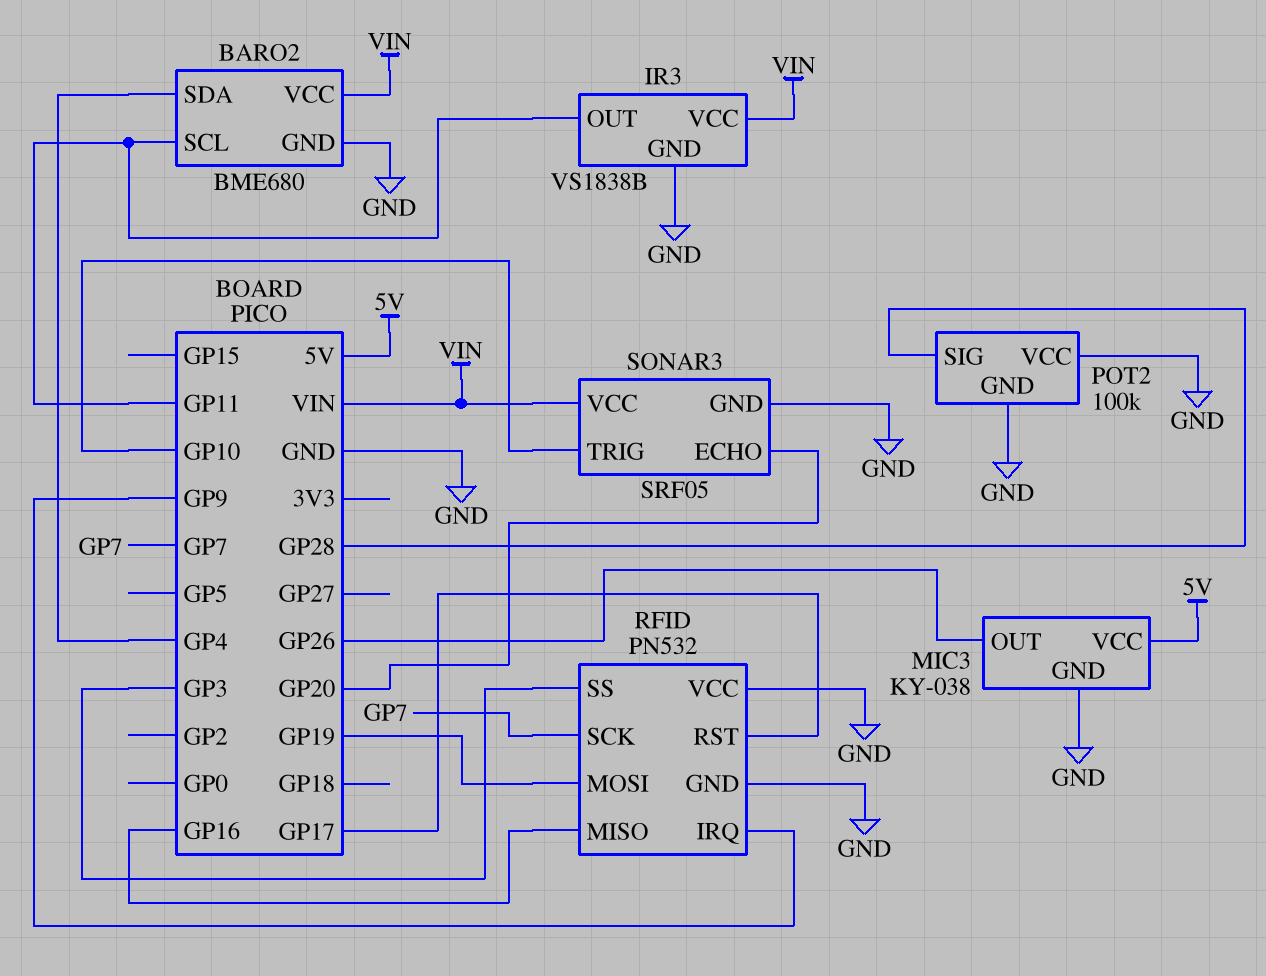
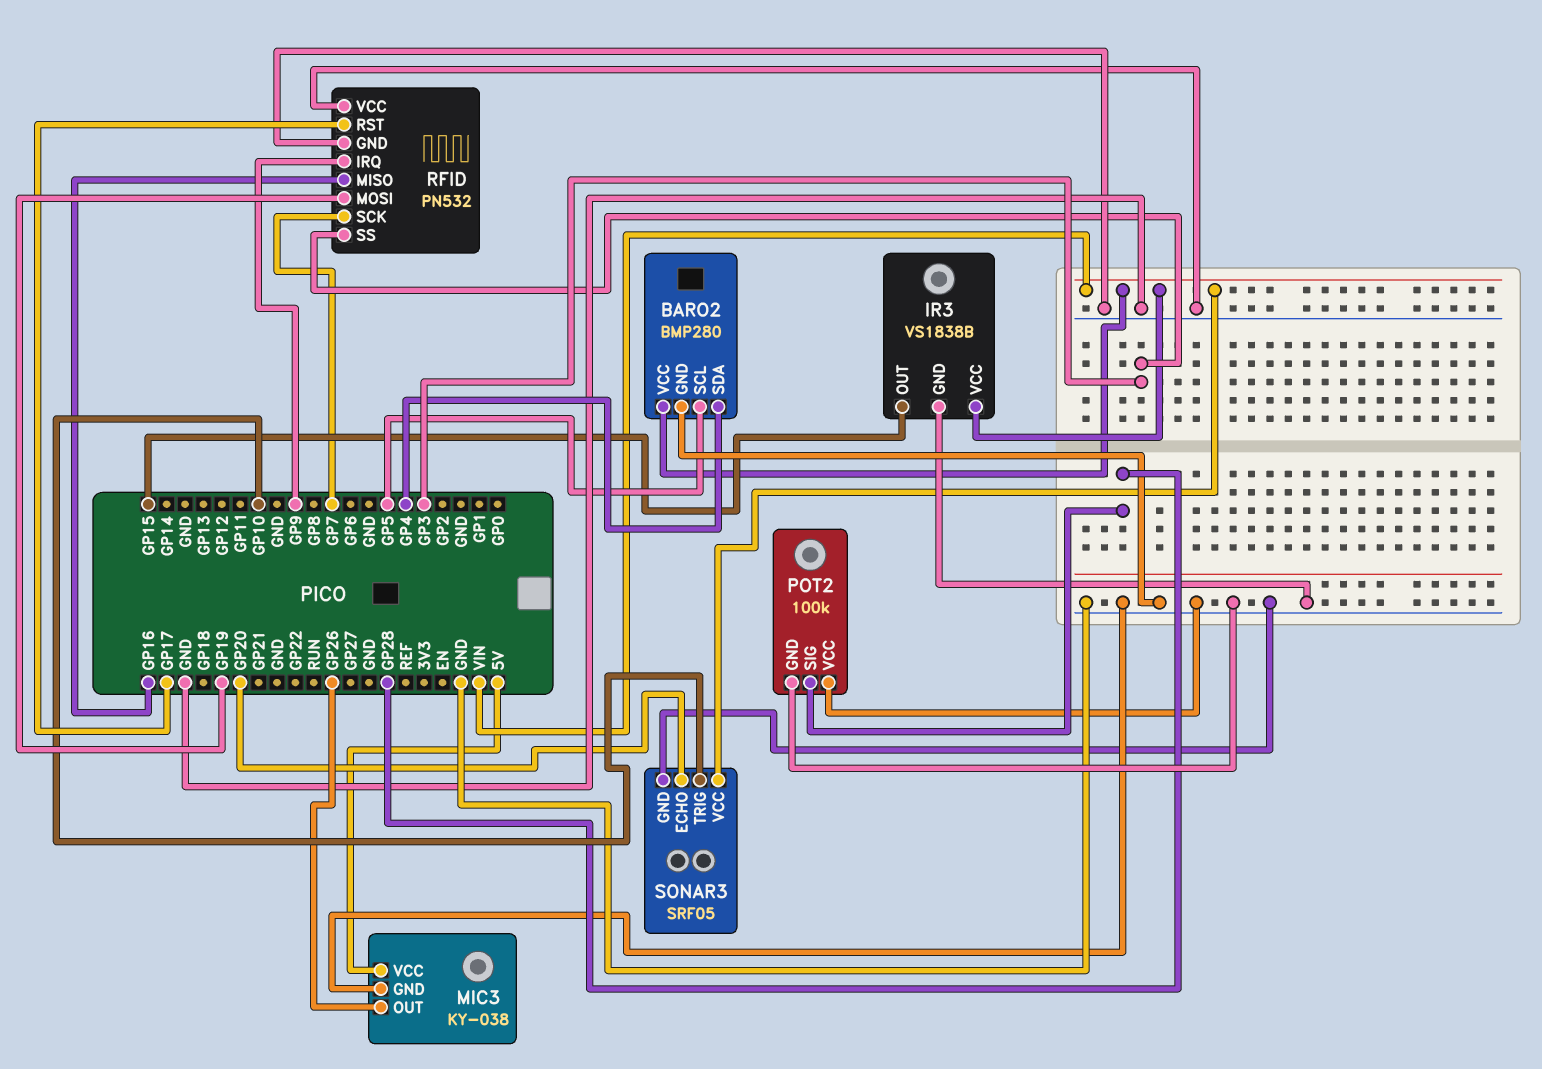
BARO2: BME680 -> BMP280
BARO2 pin SCL: GP11 -> GP5
IR3 pin OUT: GP11 -> GP15

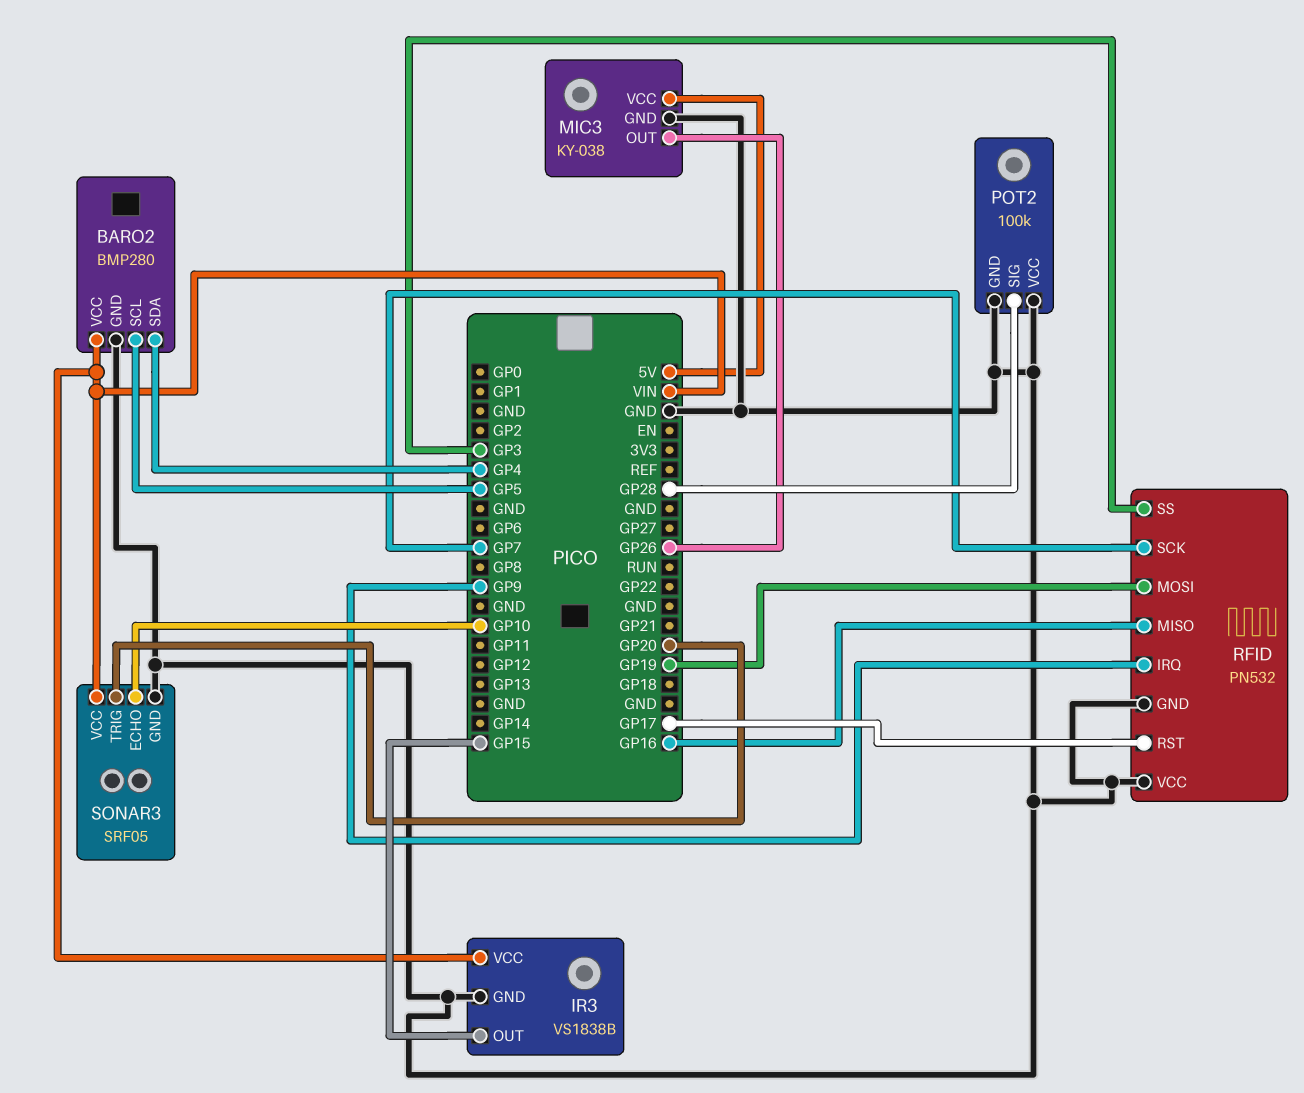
SONAR3 pin ECHO: GP20 -> GP10
SONAR3 pin TRIG: GP10 -> GP20

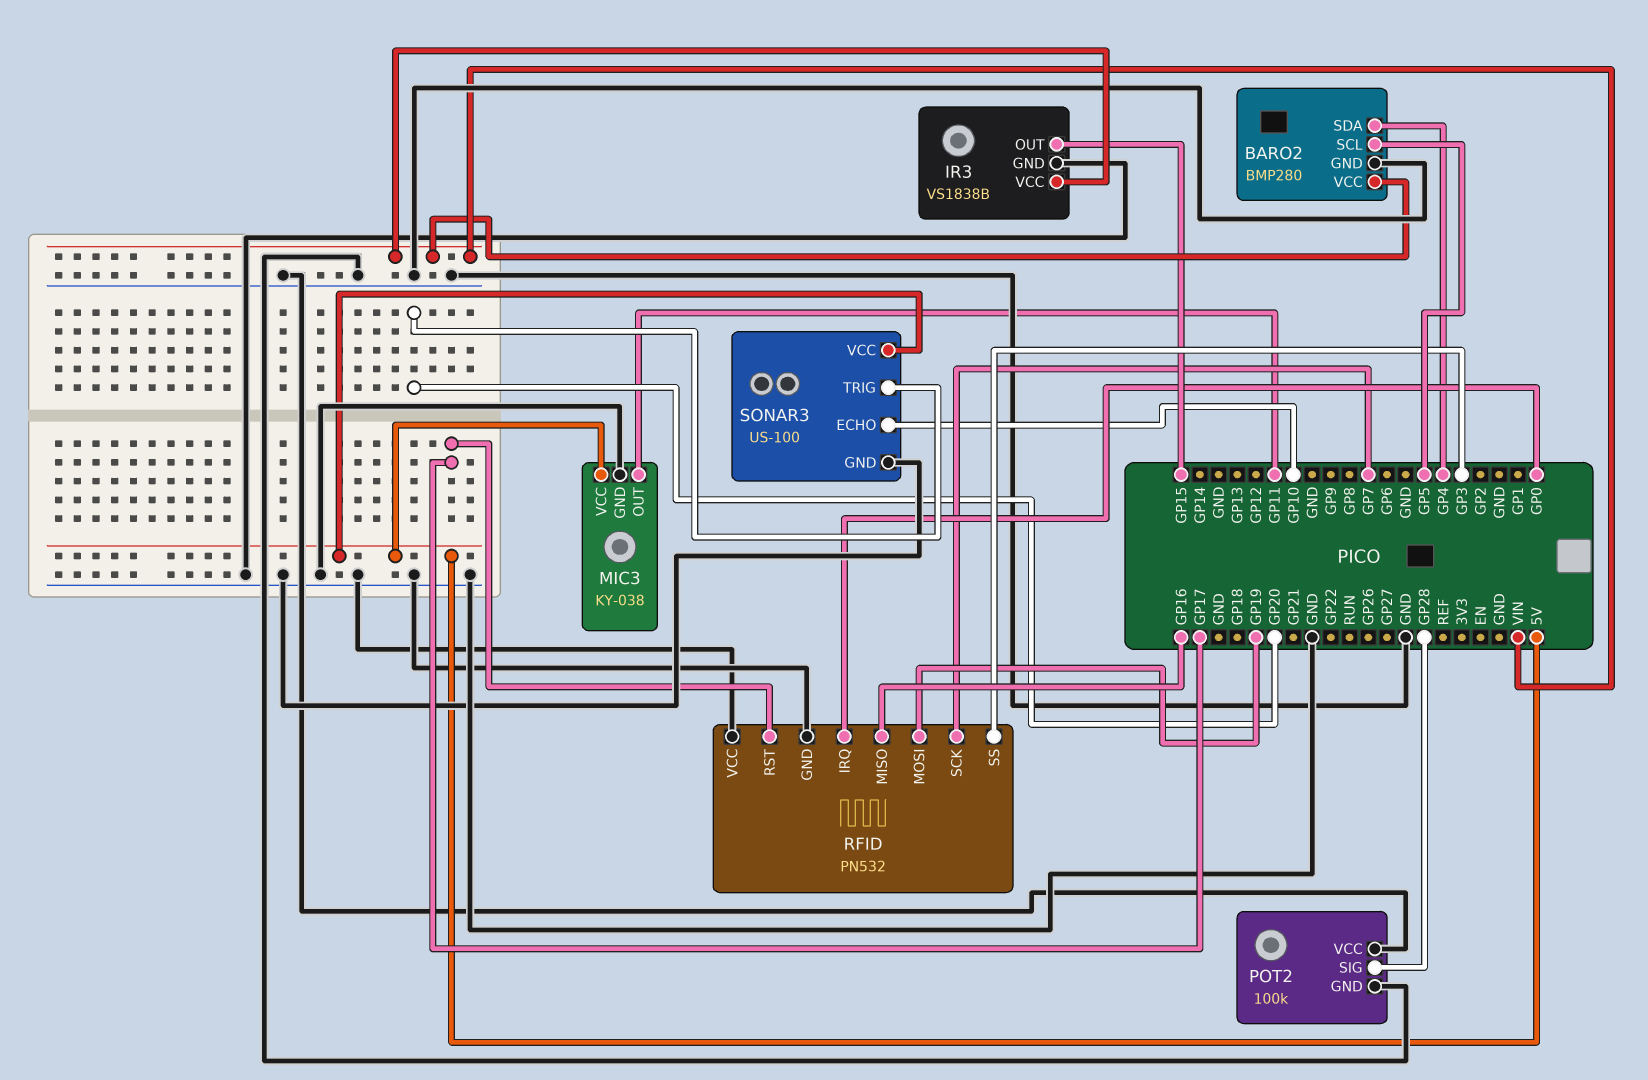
MIC3 pin OUT: GP26 -> GP11
RFID pin IRQ: GP9 -> GP0
SONAR3: SRF05 -> US-100
SONAR3 pin VCC: VIN -> 5V

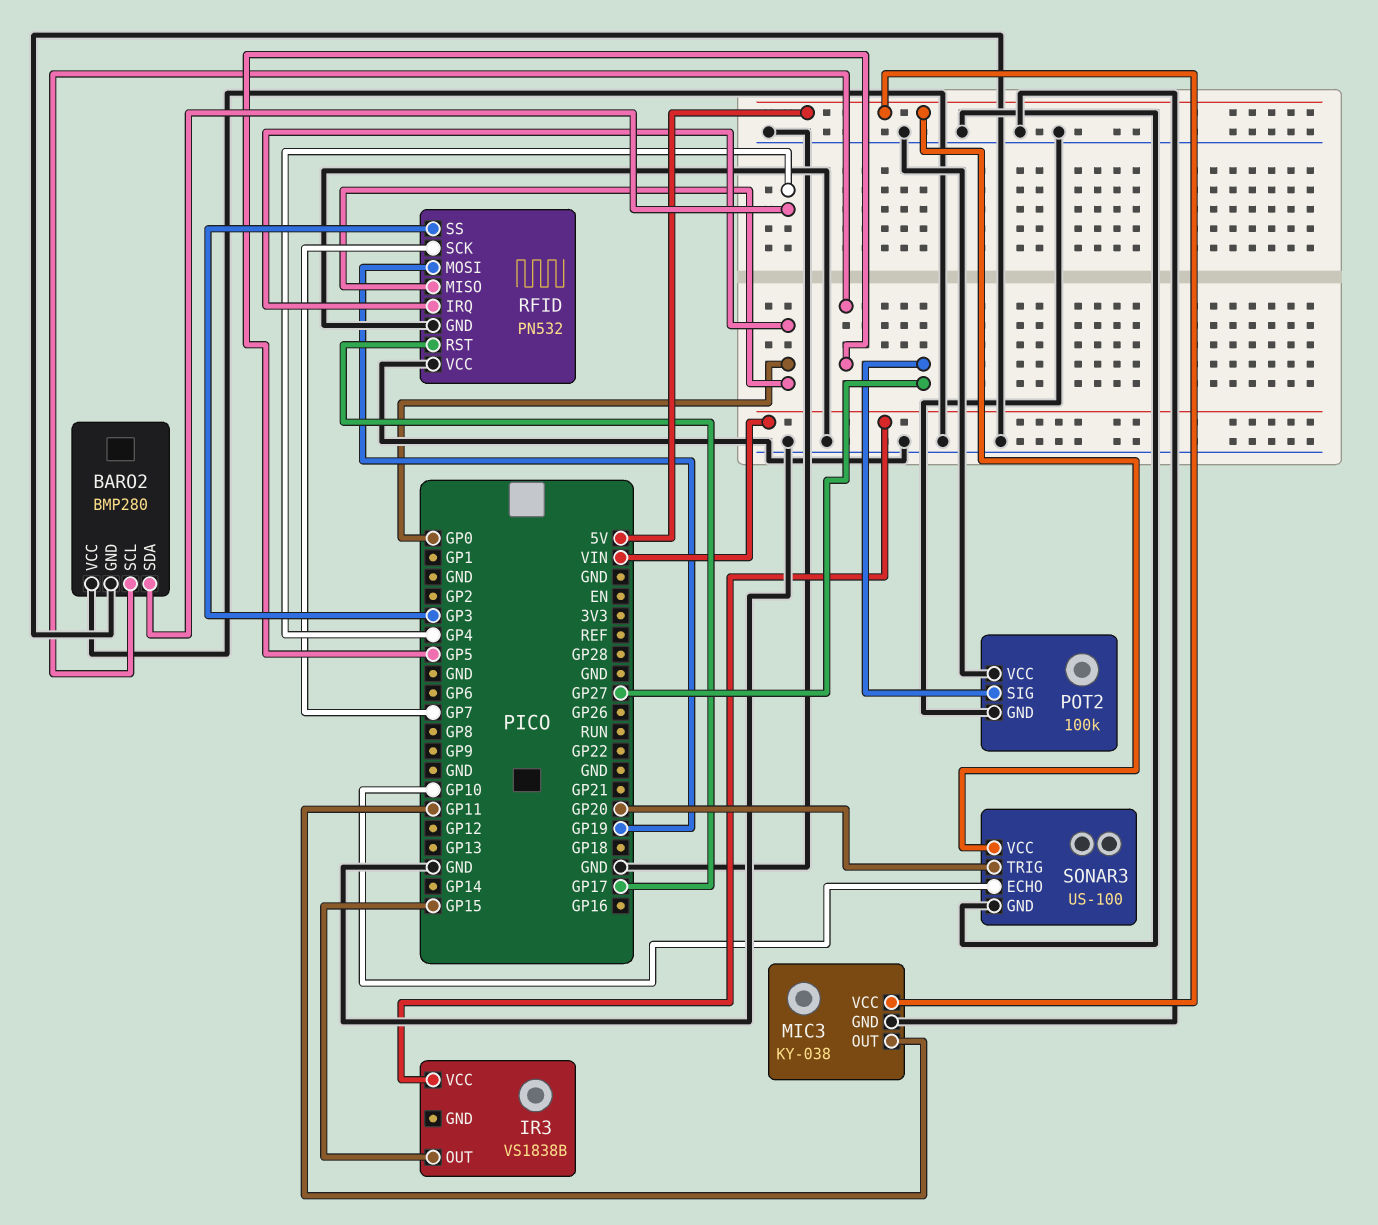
BARO2 pin VCC: VIN -> GND
IR3 pin GND: GND -> none
POT2 pin SIG: GP28 -> GP27
RFID pin MISO: GP16 -> GP0

